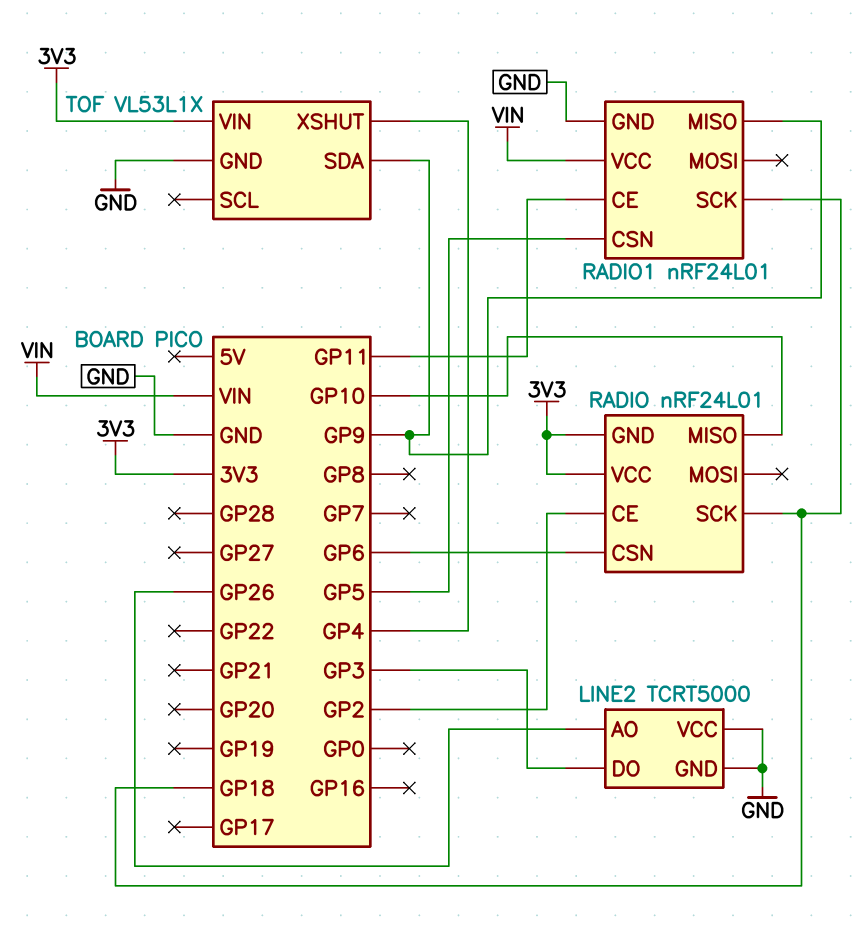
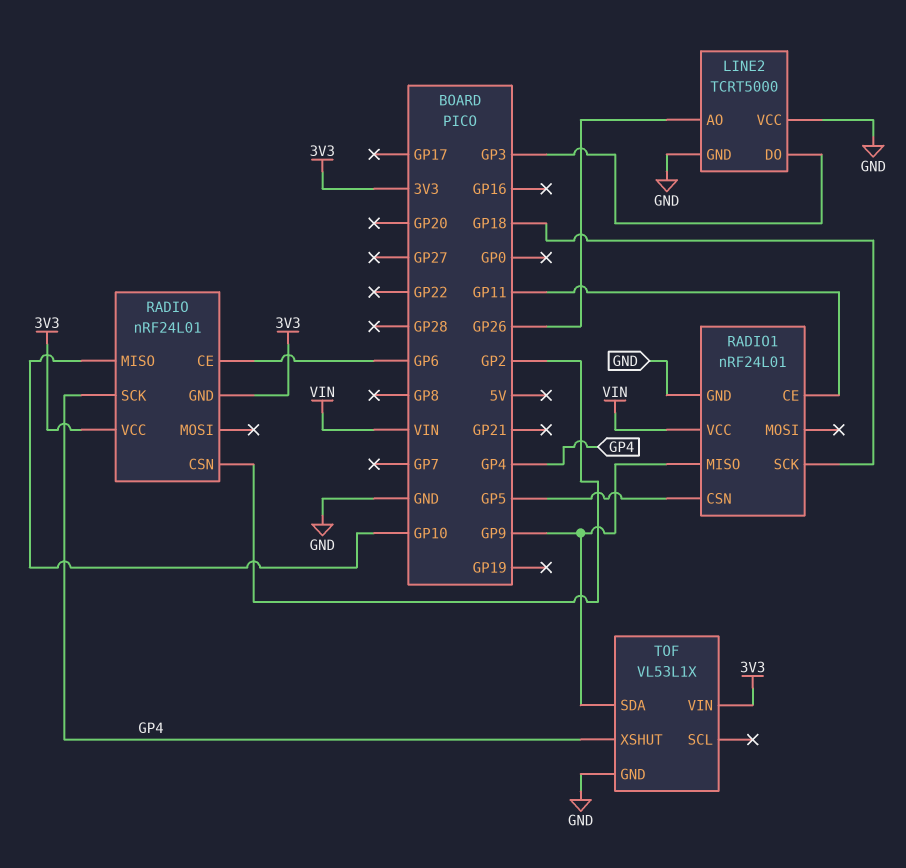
RADIO pin CE: GP2 -> GP6
RADIO pin CSN: GP6 -> GP2
RADIO pin SCK: GP18 -> GP4

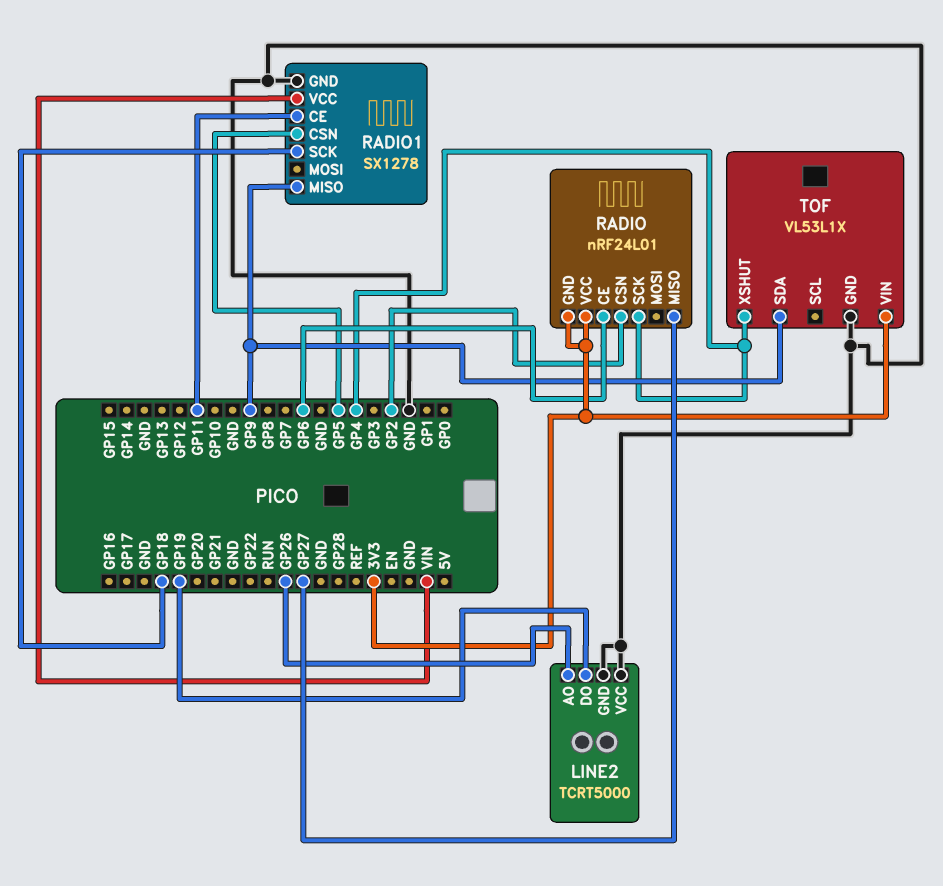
LINE2 pin DO: GP3 -> GP19
RADIO pin MISO: GP10 -> GP27
RADIO1: nRF24L01 -> SX1278

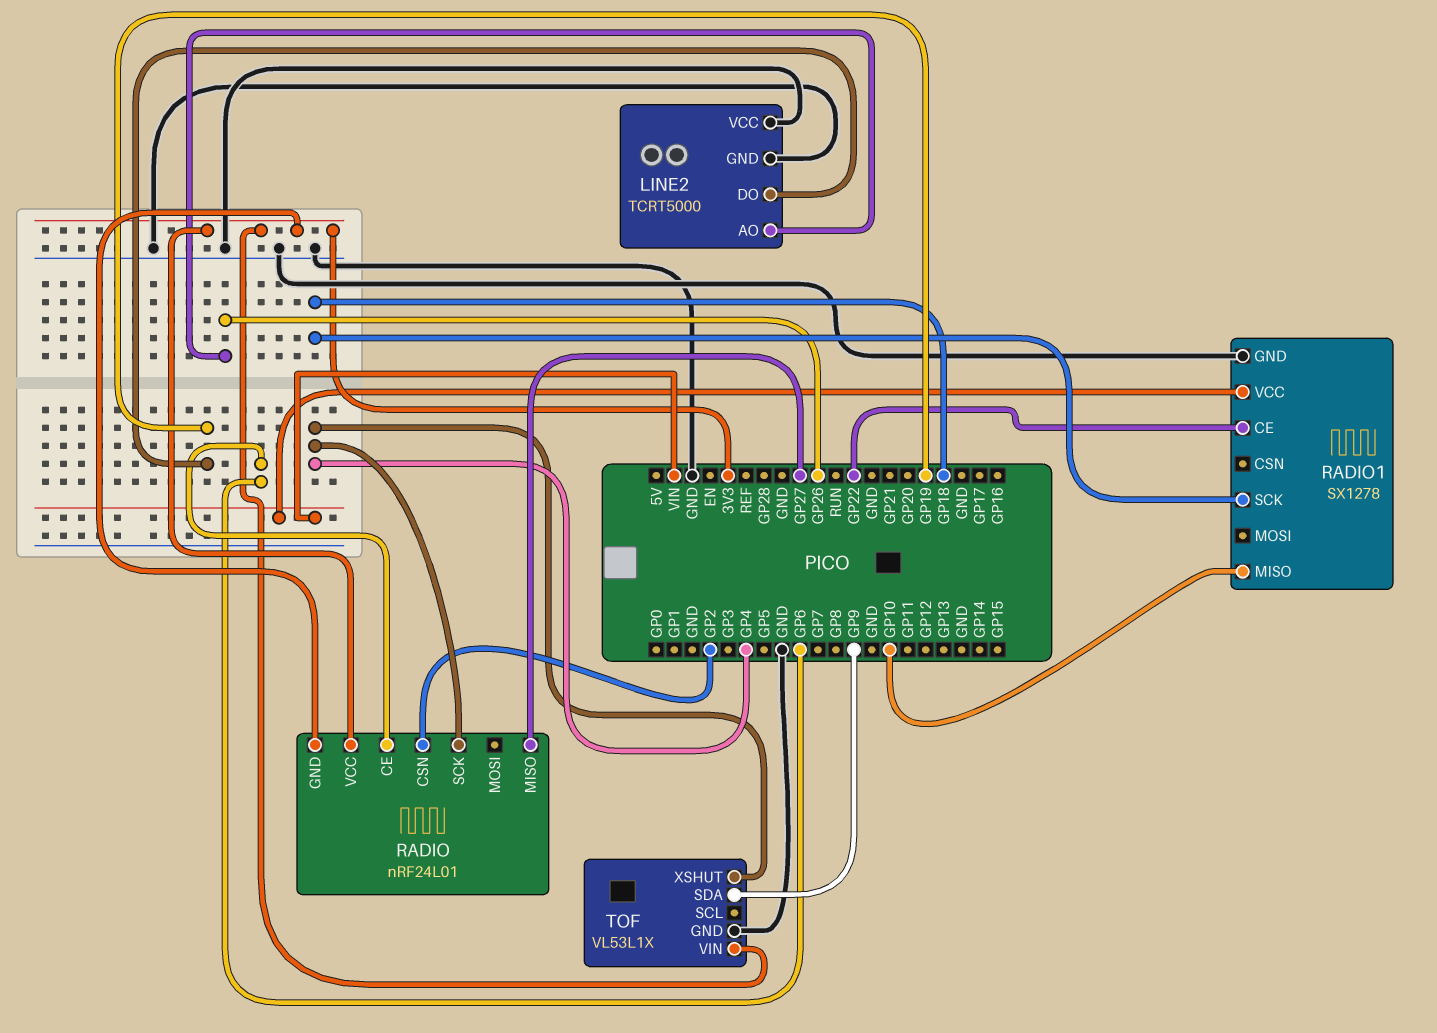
RADIO1 pin CE: GP11 -> GP22
RADIO1 pin CSN: GP5 -> none
RADIO1 pin MISO: GP9 -> GP10

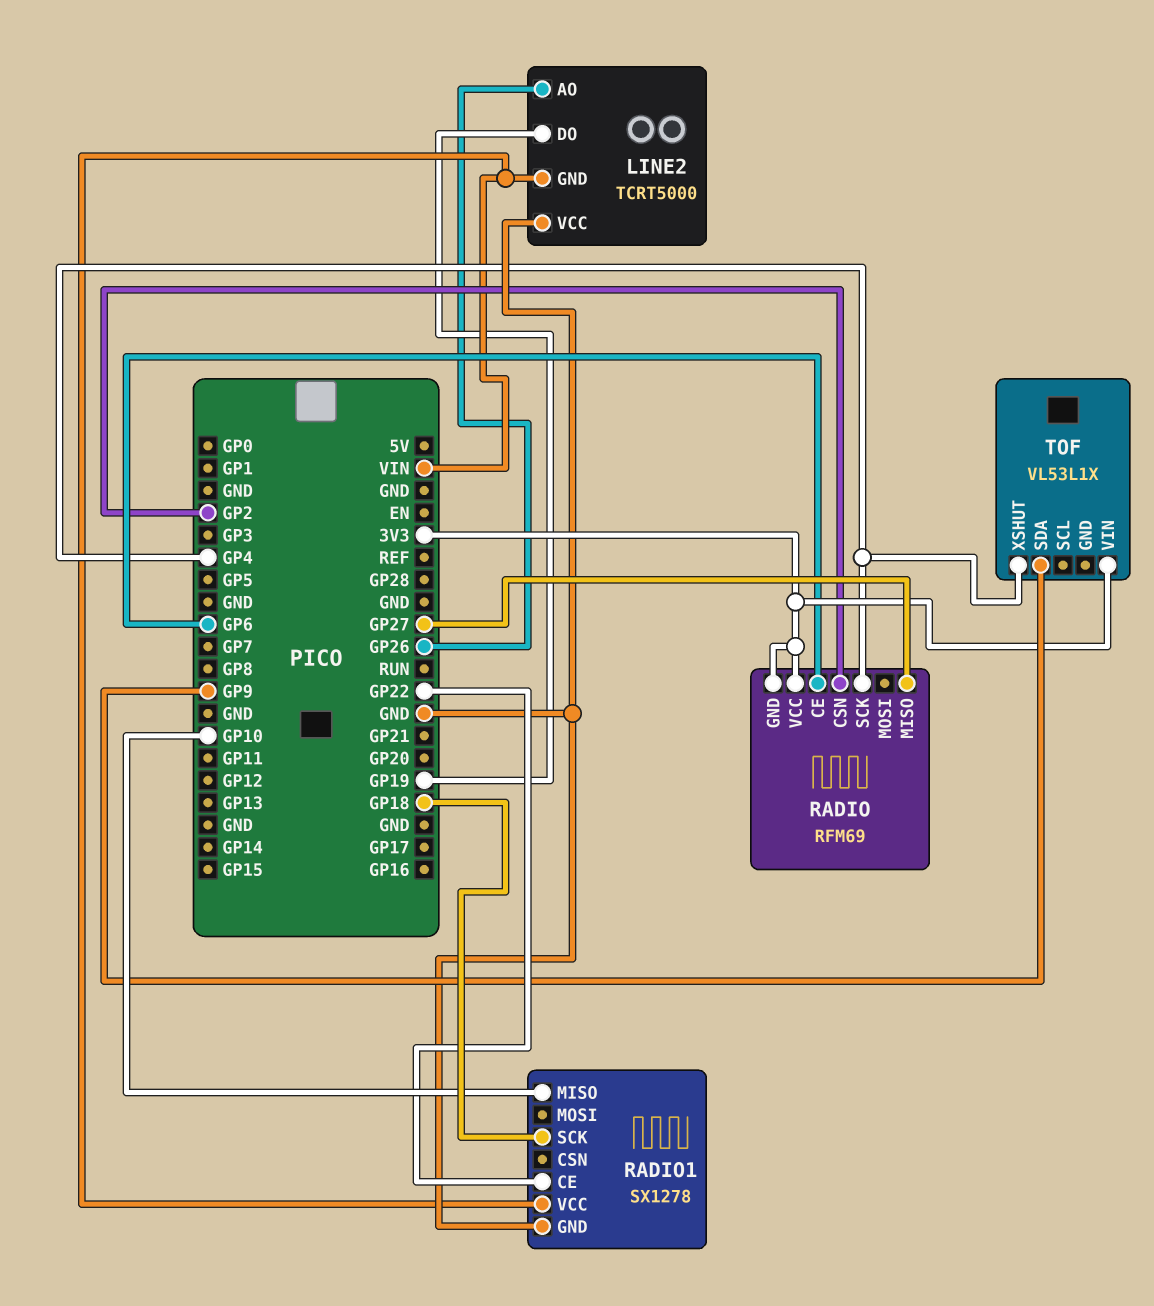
LINE2 pin GND: GND -> VIN
RADIO: nRF24L01 -> RFM69
TOF pin GND: GND -> none

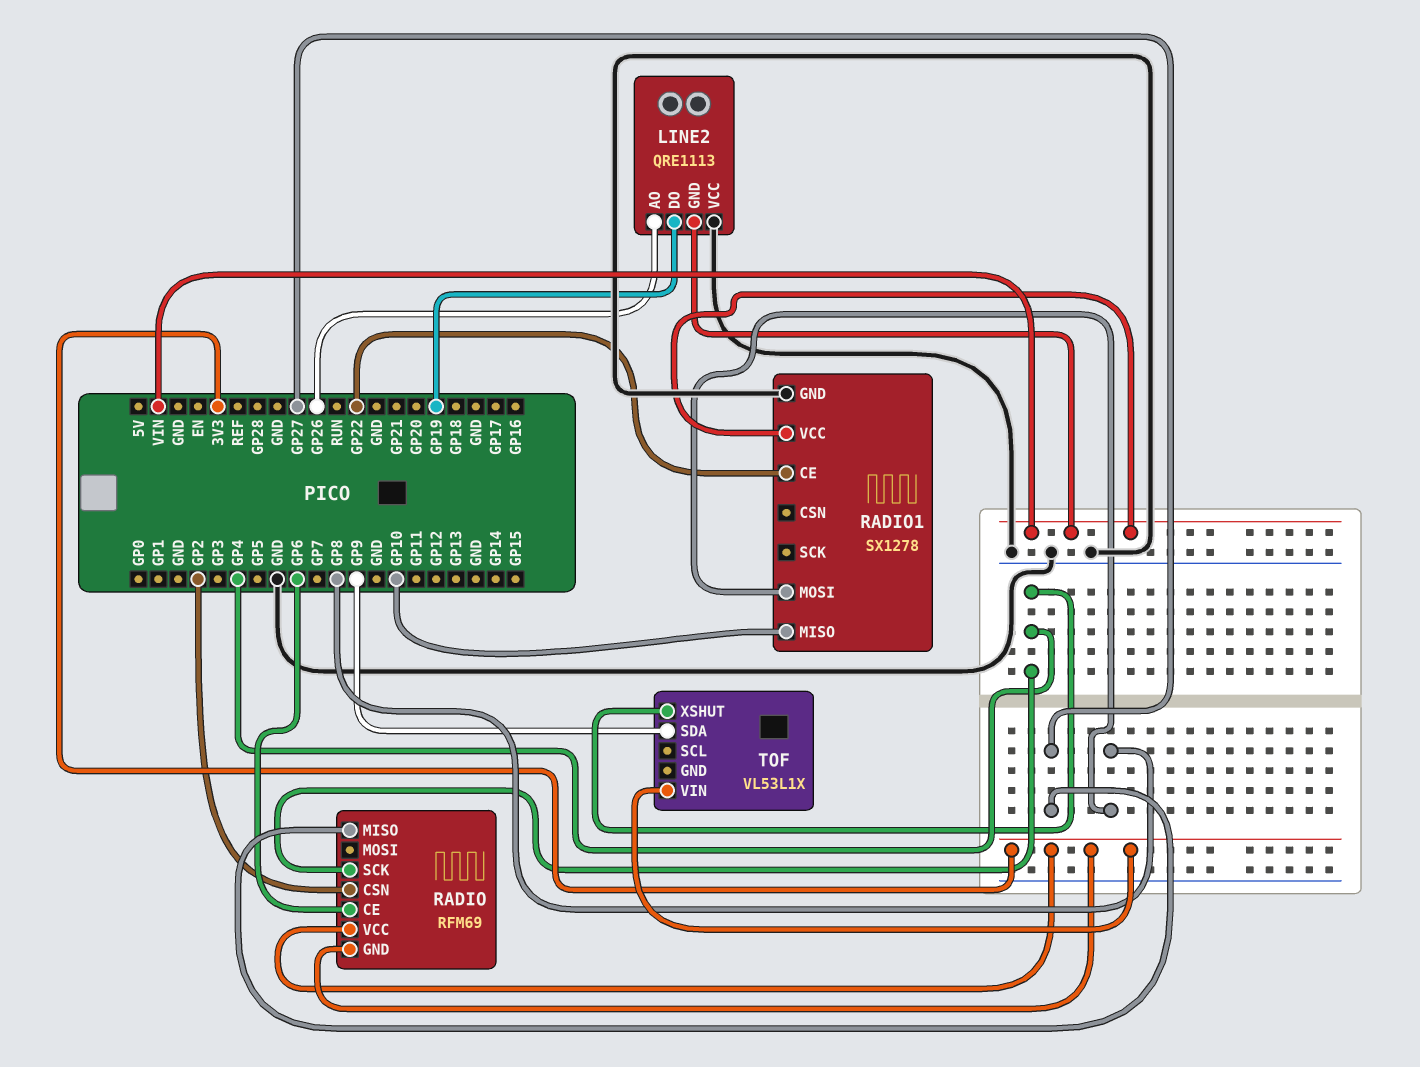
LINE2: TCRT5000 -> QRE1113
RADIO1 pin MOSI: none -> GP8
RADIO1 pin SCK: GP18 -> none

